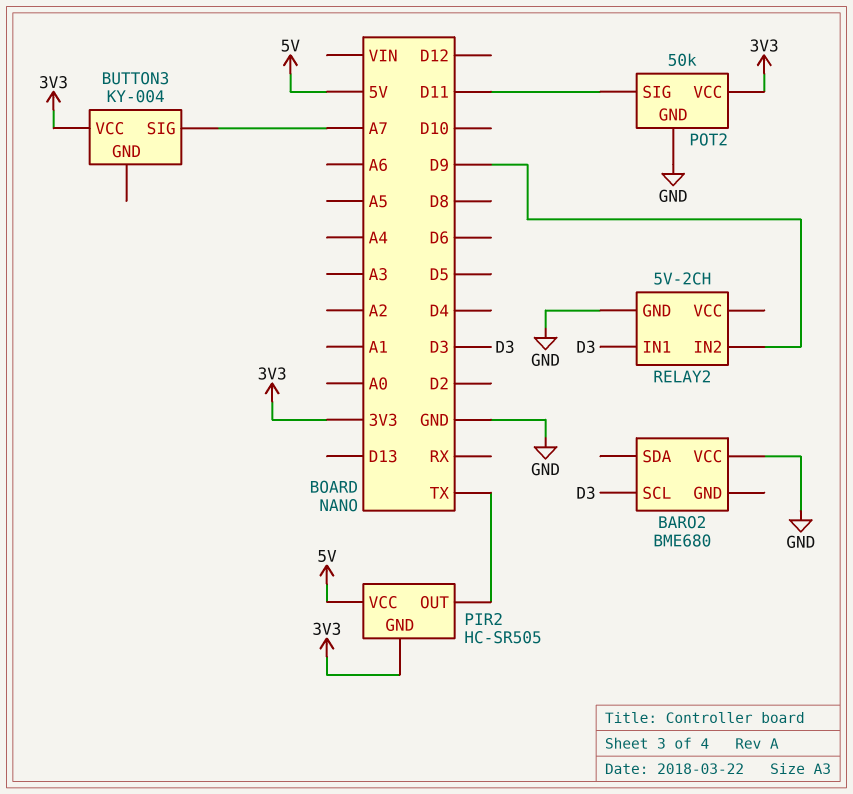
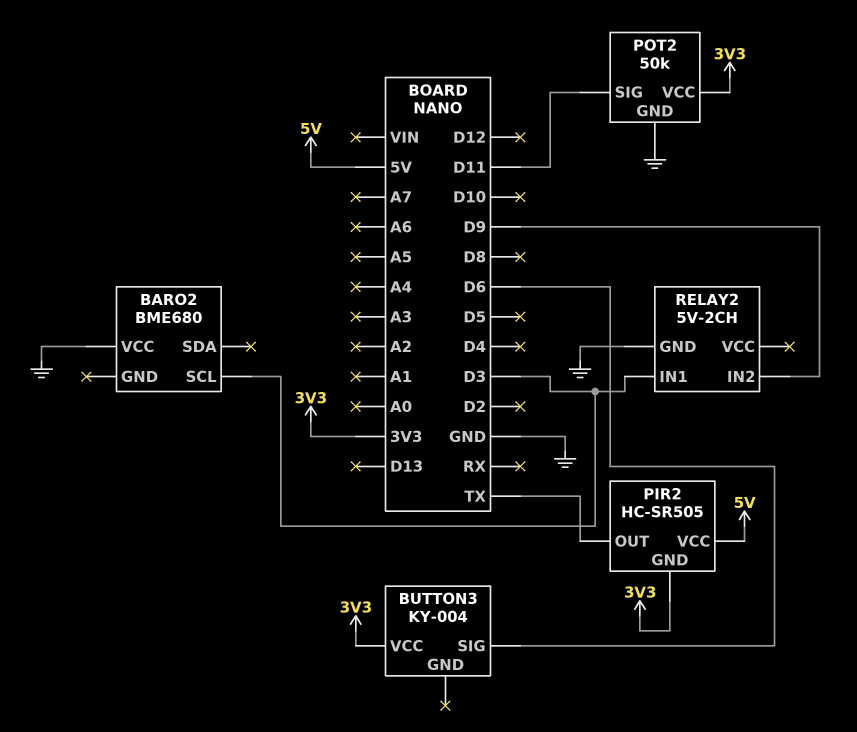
BUTTON3 pin SIG: A7 -> D6

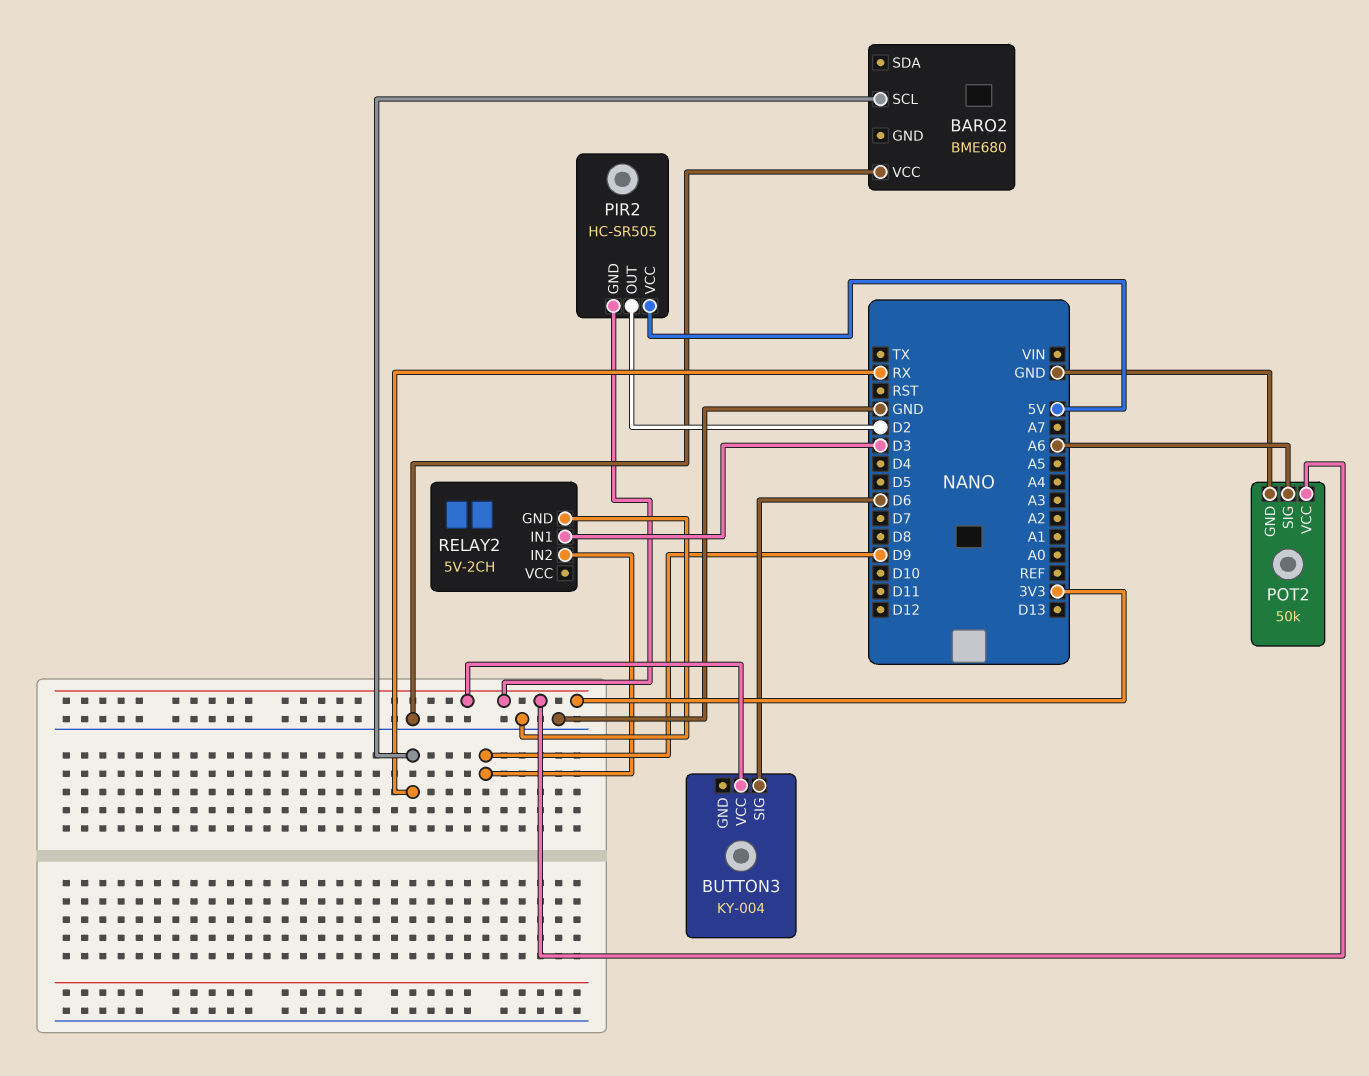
BARO2 pin SCL: D3 -> RX
PIR2 pin OUT: TX -> D2
POT2 pin SIG: D11 -> A6

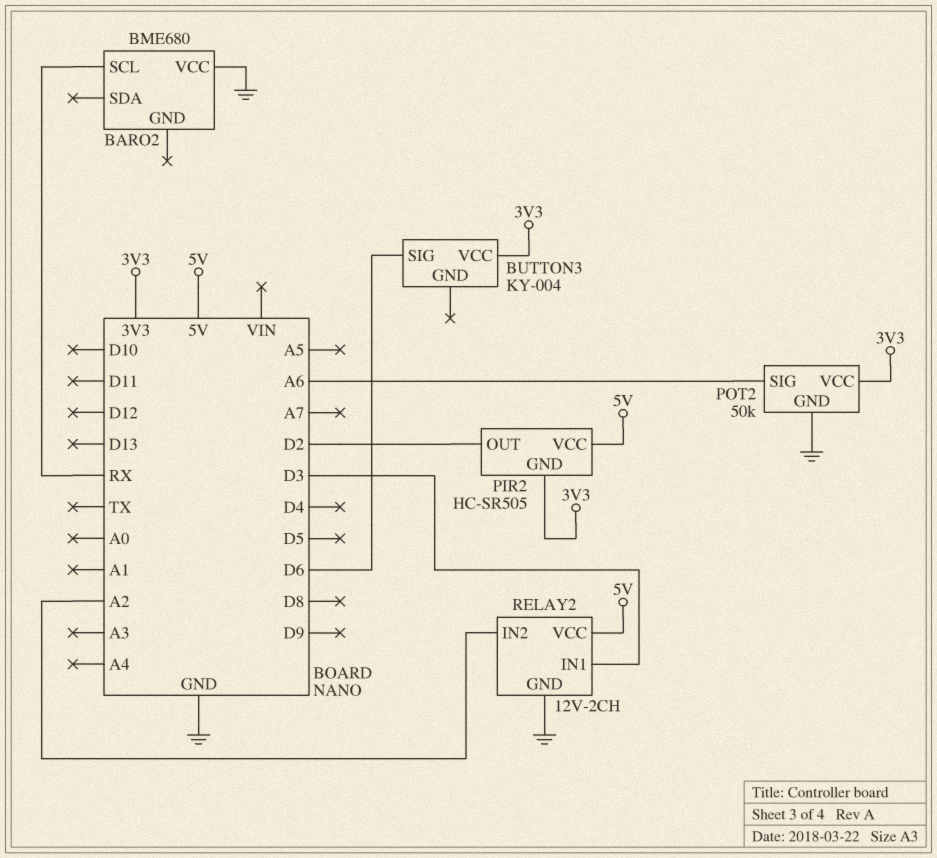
RELAY2: 5V-2CH -> 12V-2CH
RELAY2 pin IN2: D9 -> A2
RELAY2 pin VCC: none -> 5V

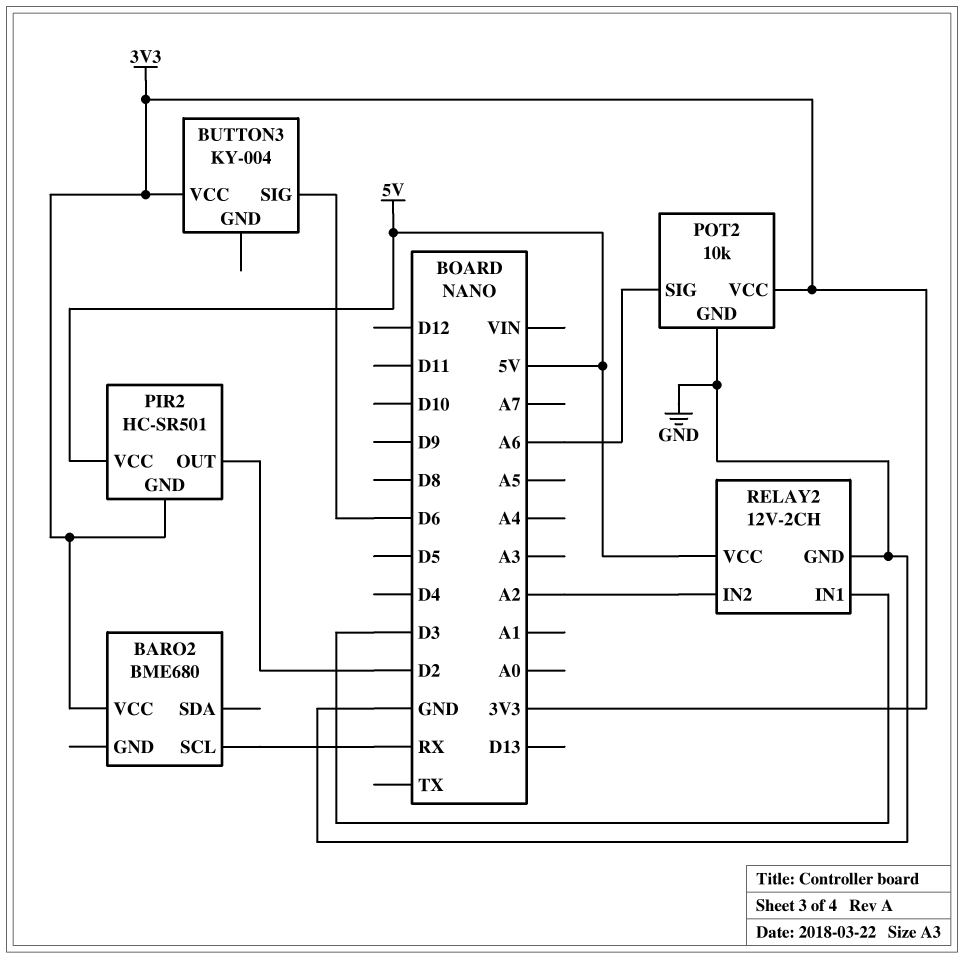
BARO2 pin VCC: GND -> 3V3
PIR2: HC-SR505 -> HC-SR501
POT2: 50k -> 10k

